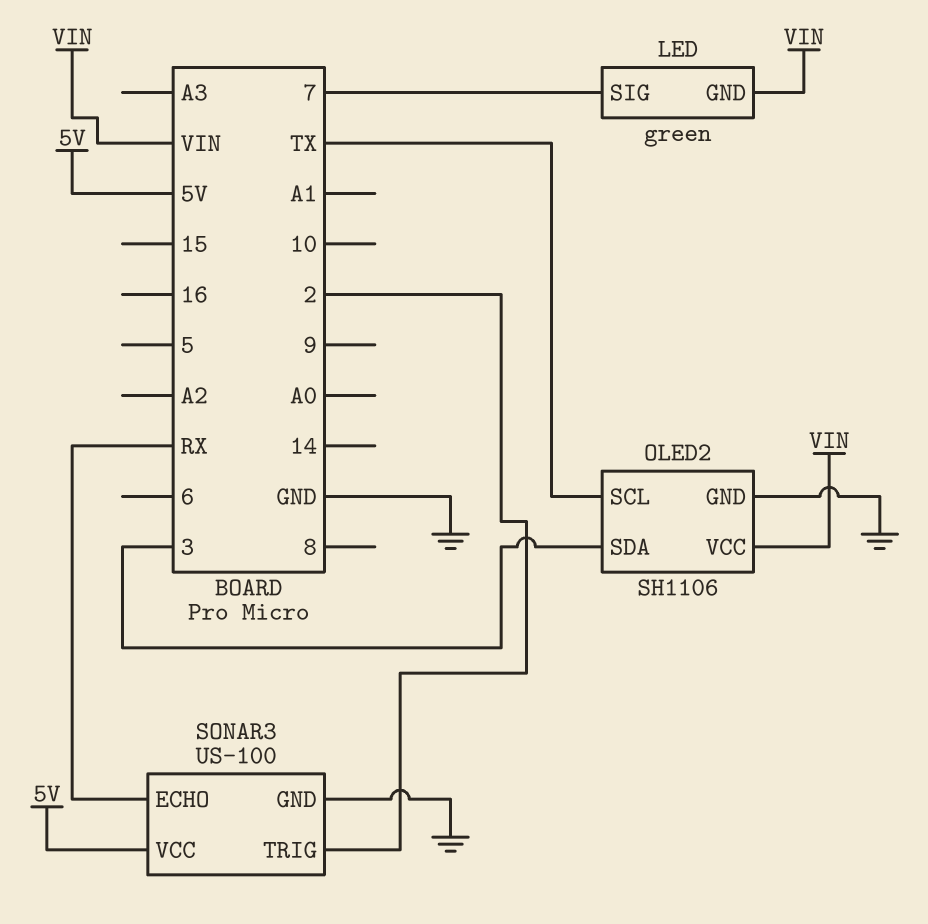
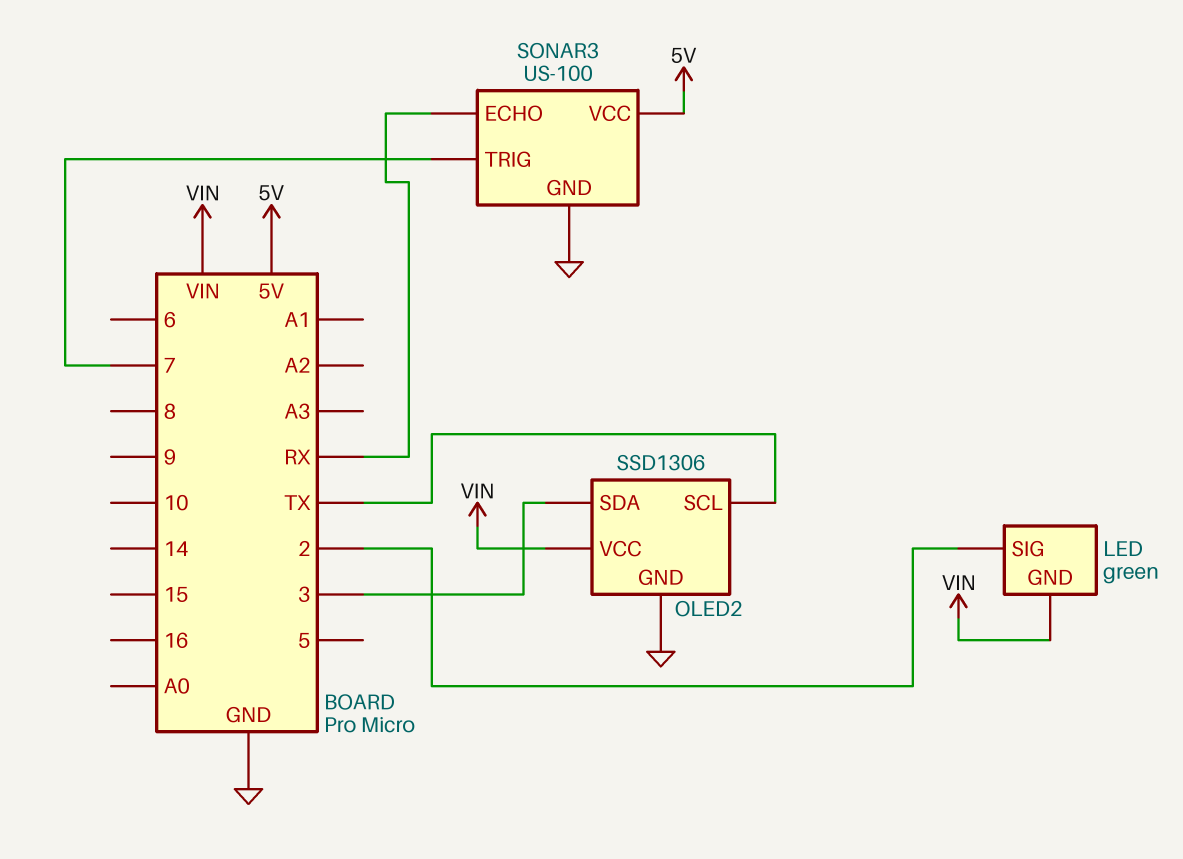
LED pin SIG: 7 -> 2
OLED2: SH1106 -> SSD1306
SONAR3 pin TRIG: 2 -> 7

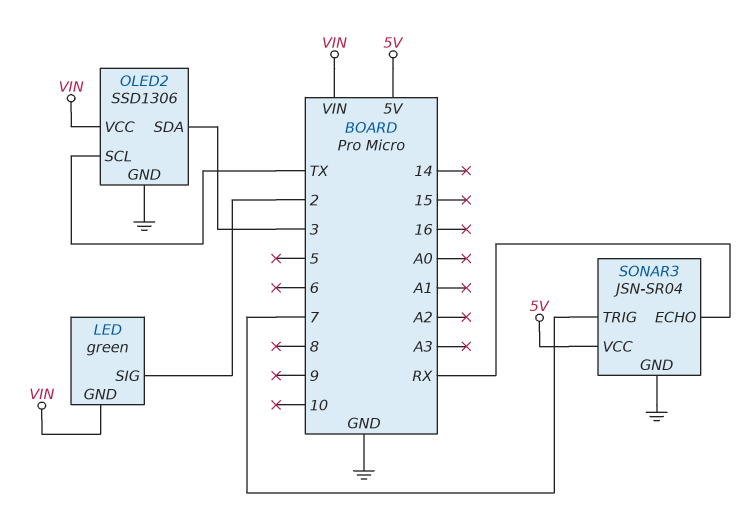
SONAR3: US-100 -> JSN-SR04

